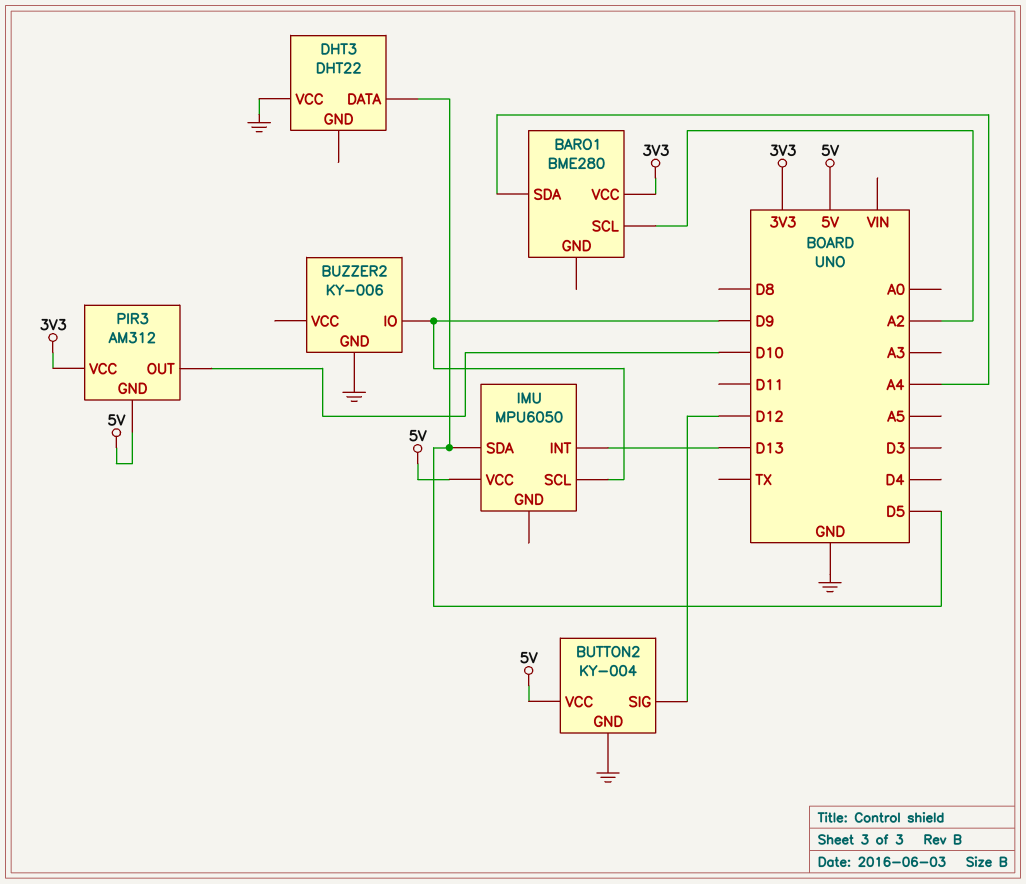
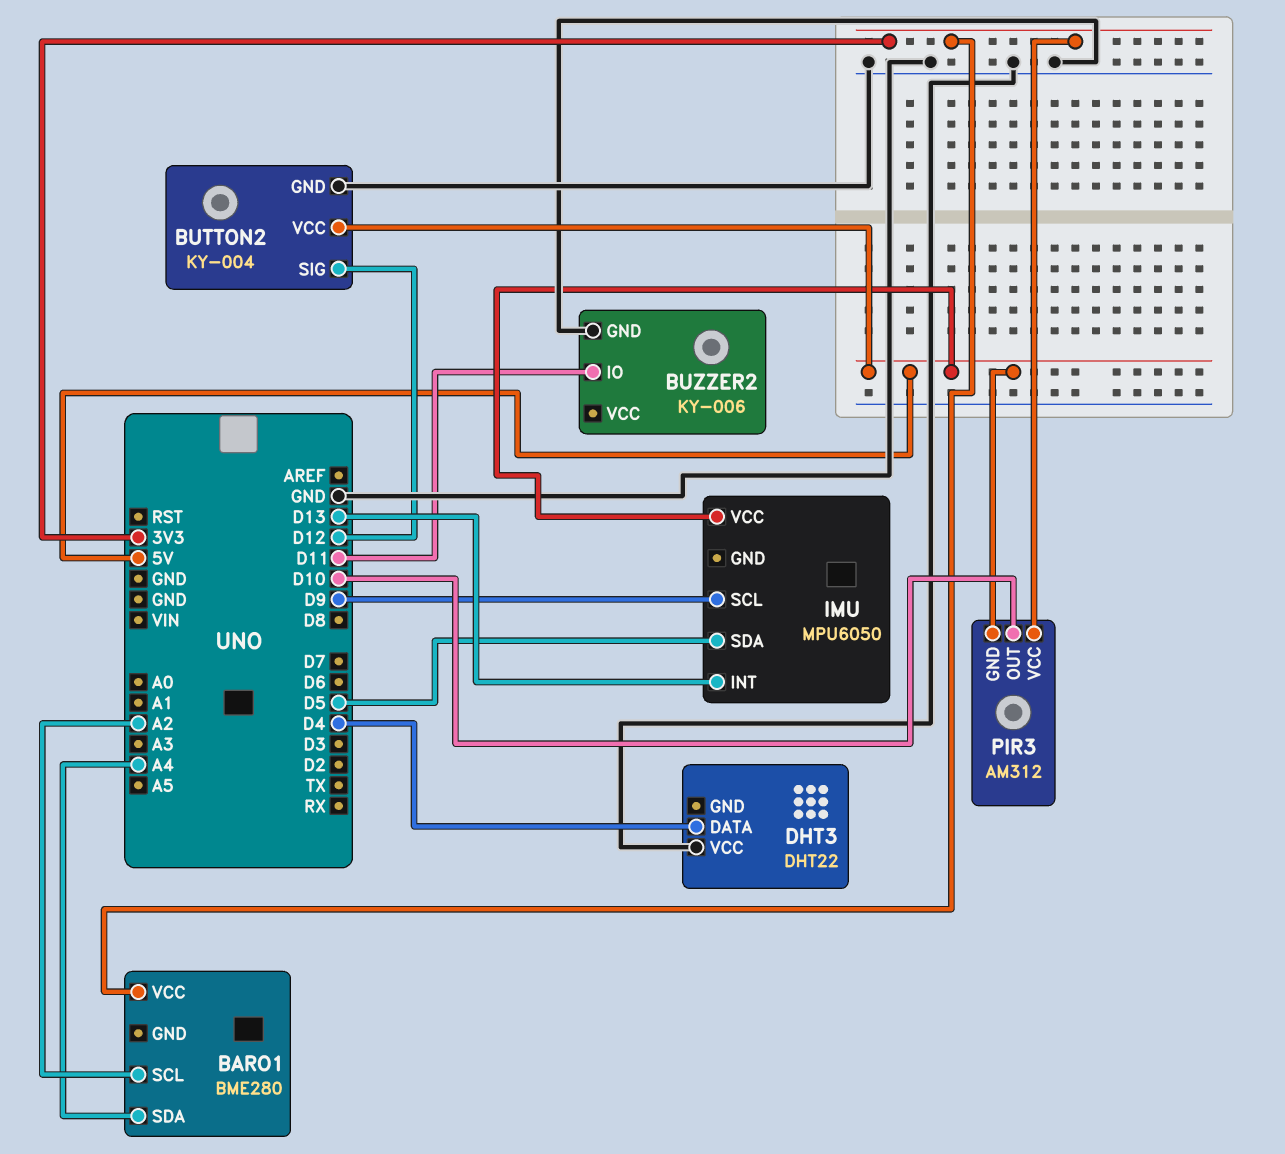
BUZZER2 pin IO: D9 -> D11
DHT3 pin DATA: D5 -> D4

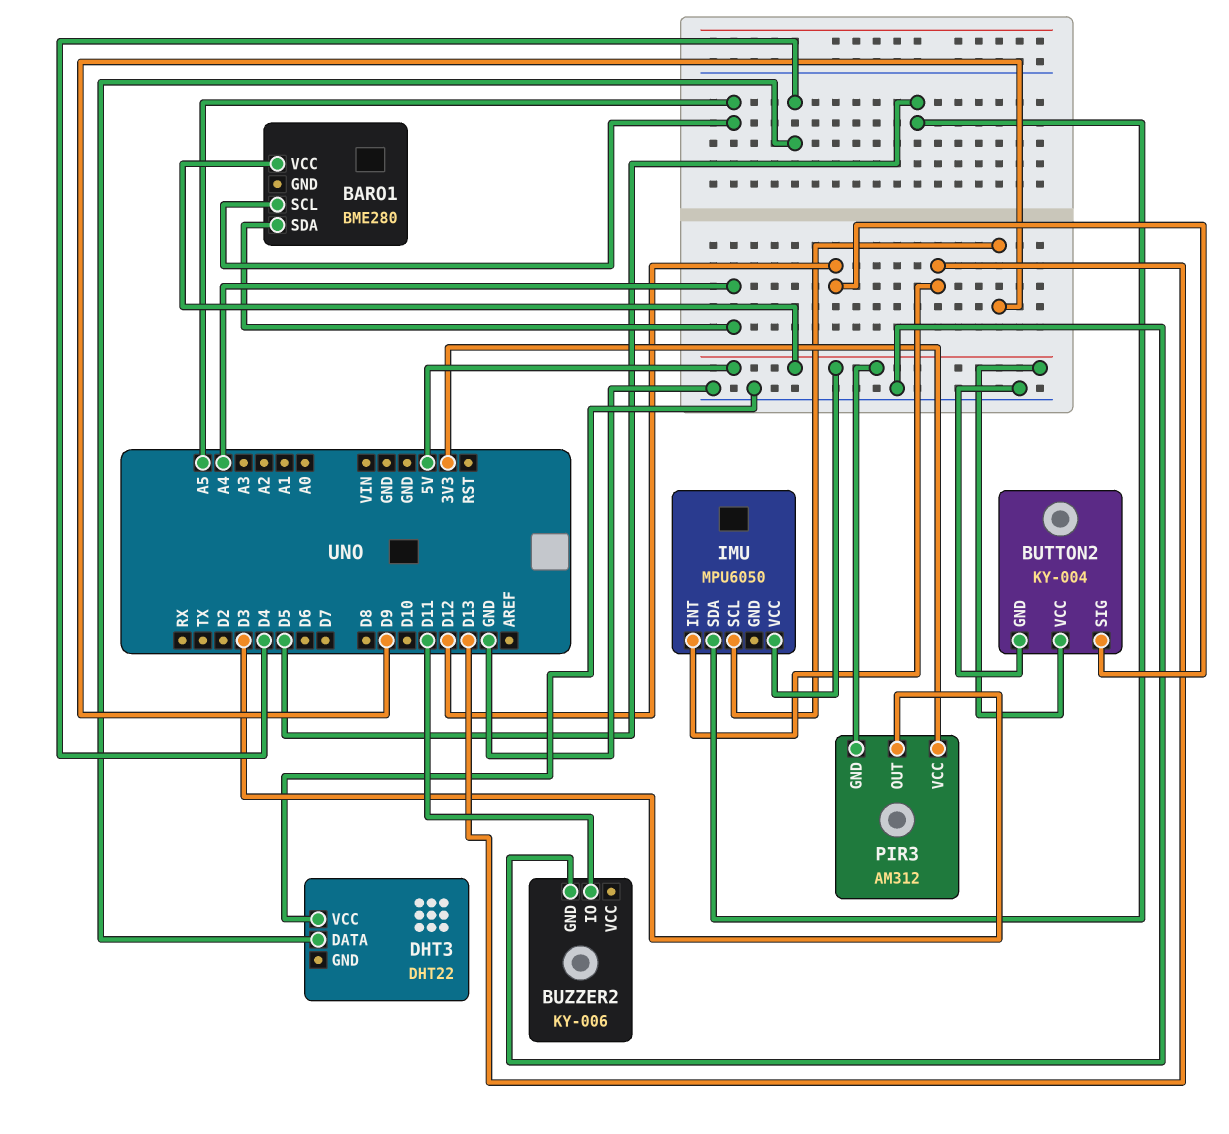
BARO1 pin SCL: A2 -> A5
BARO1 pin VCC: 3V3 -> 5V
PIR3 pin OUT: D10 -> D3

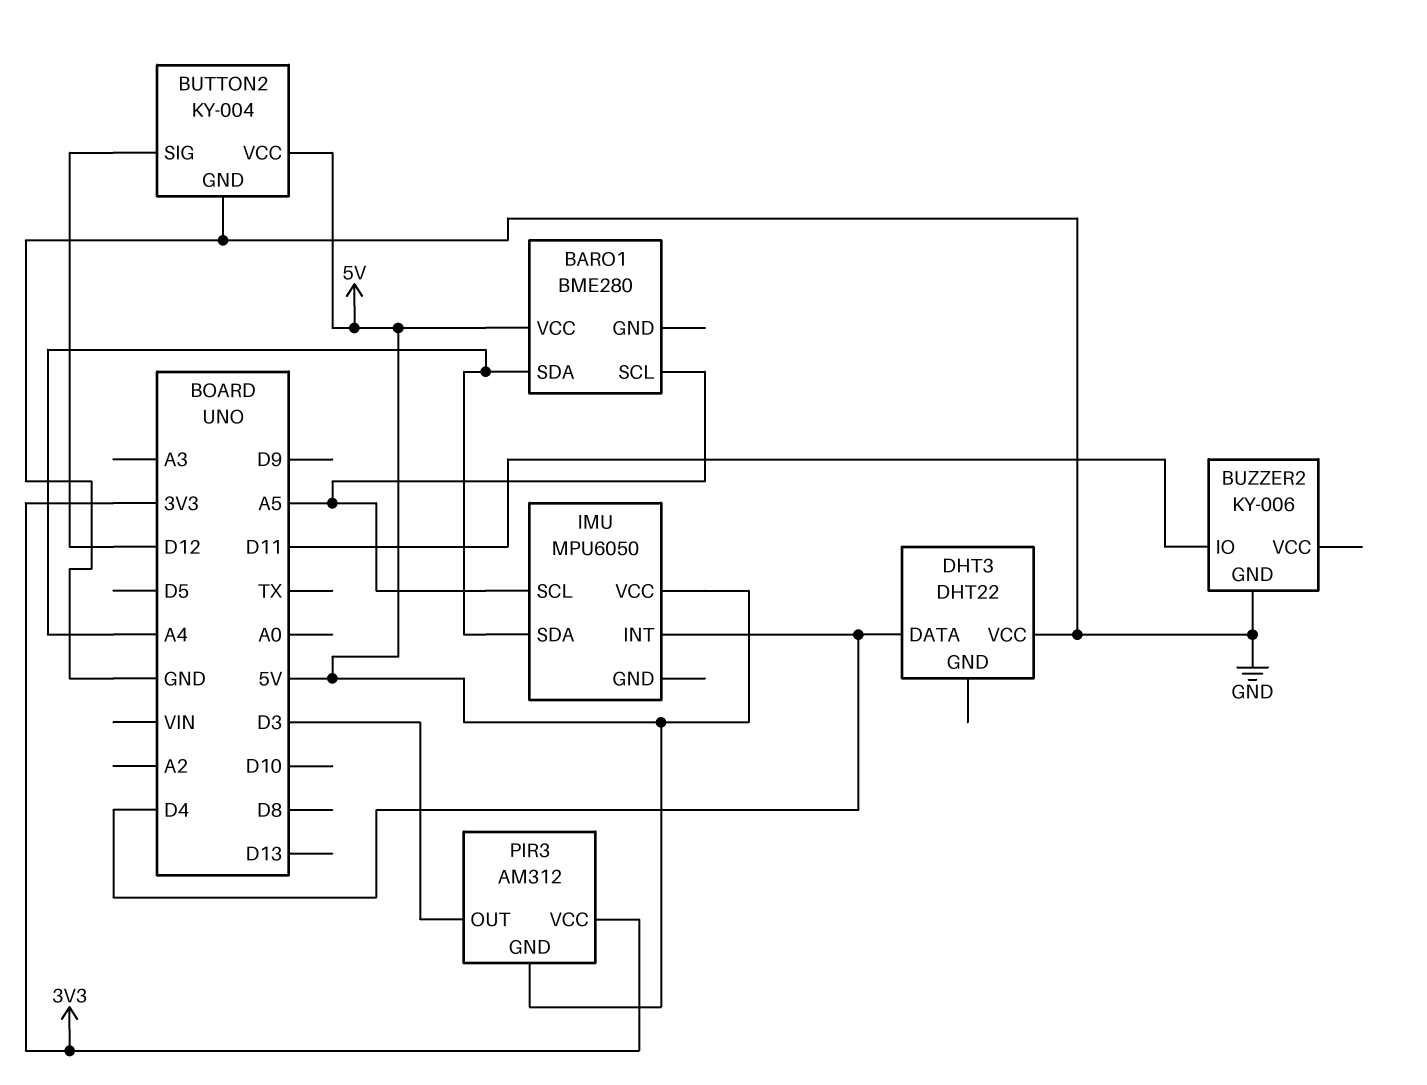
IMU pin INT: D13 -> D4
IMU pin SCL: D9 -> A5
IMU pin SDA: D5 -> A4

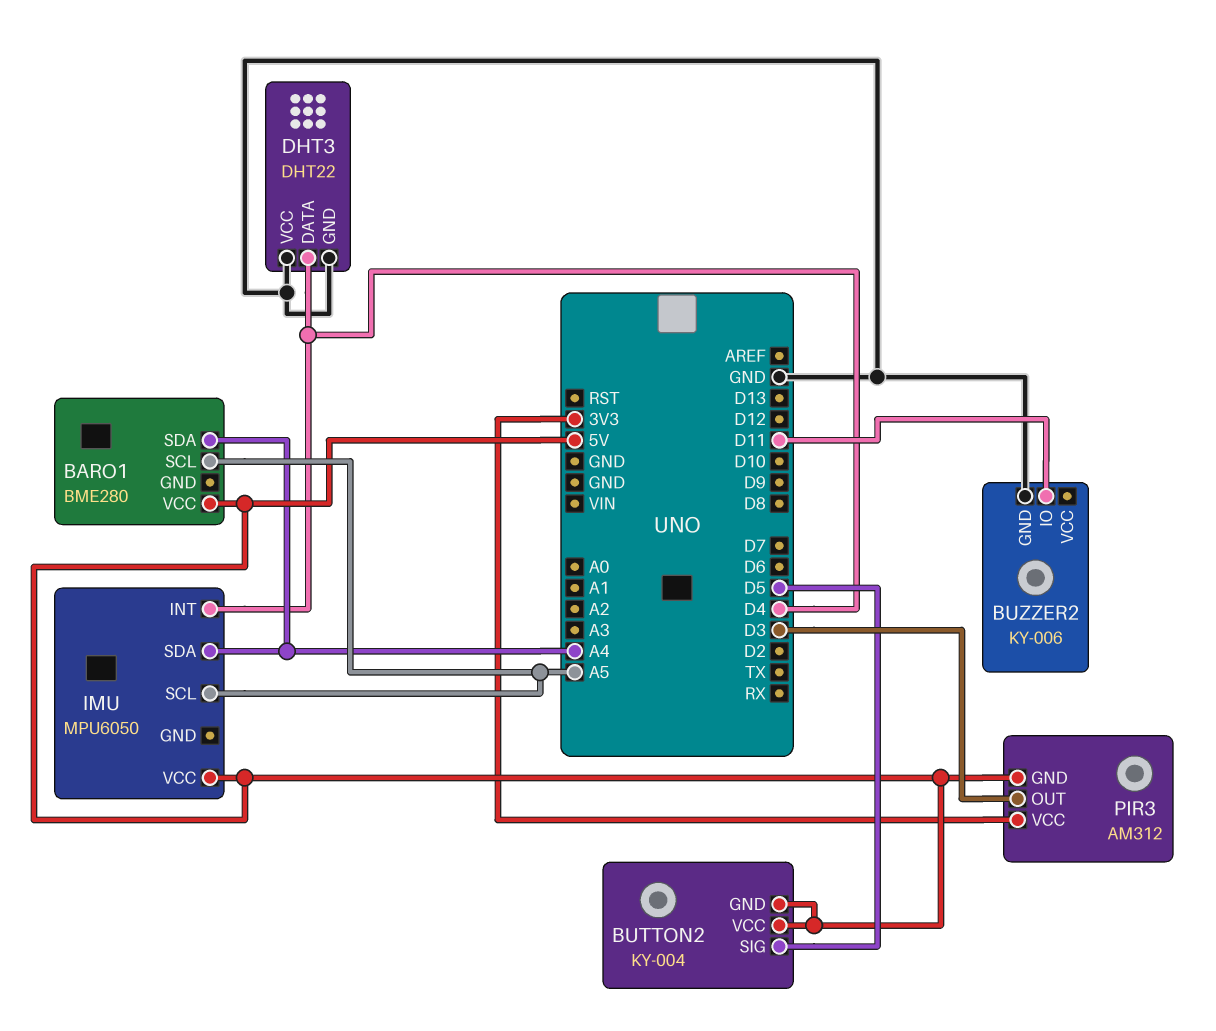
BUTTON2 pin GND: GND -> 5V
BUTTON2 pin SIG: D12 -> D5
DHT3 pin GND: none -> GND

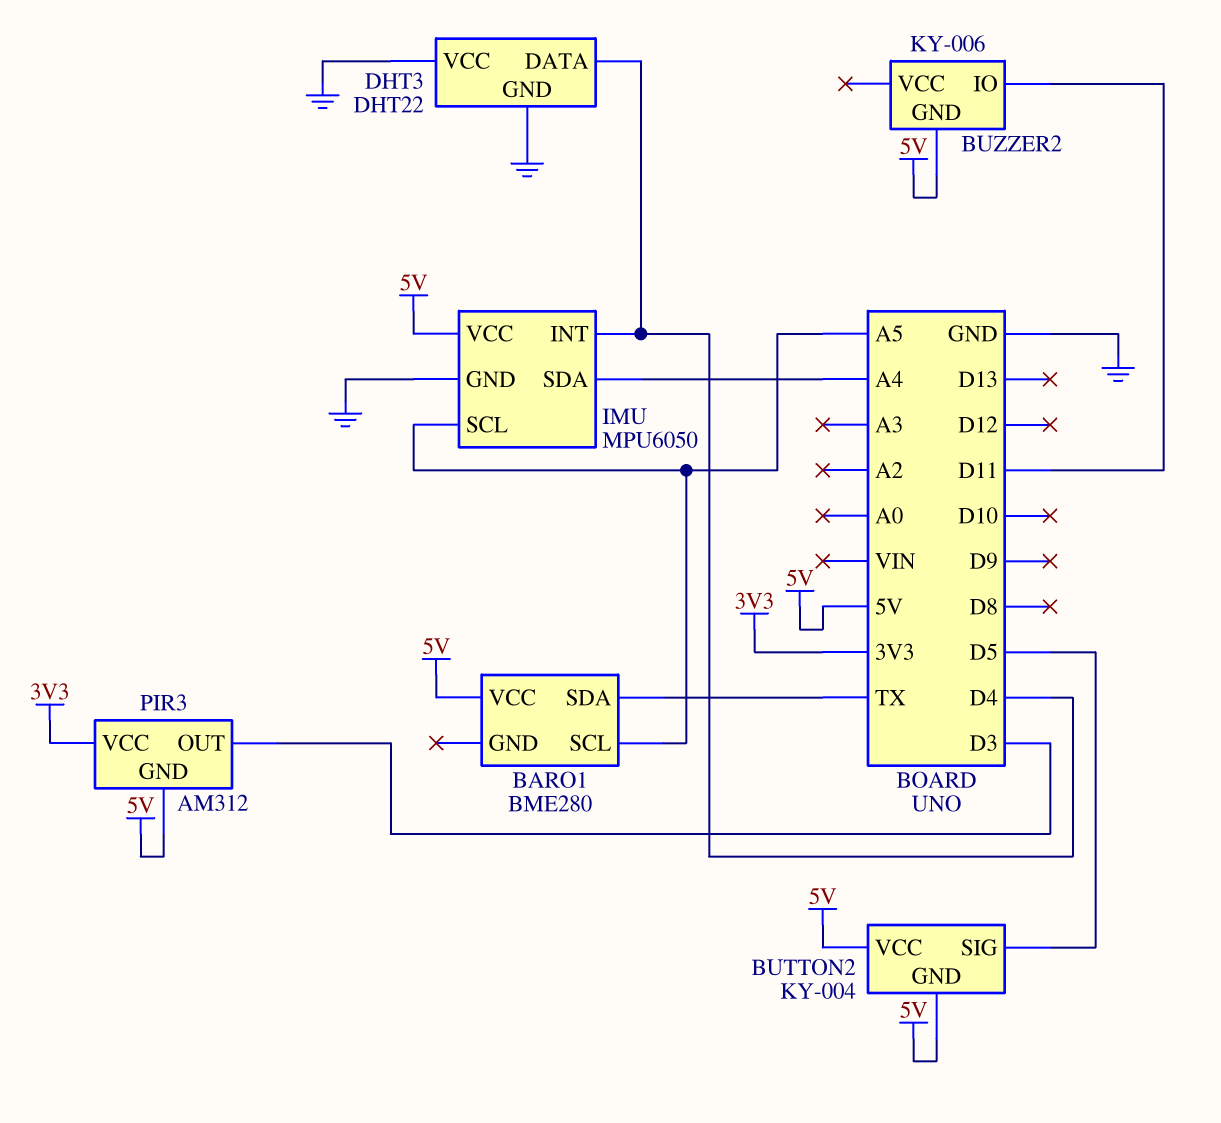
BARO1 pin SDA: A4 -> TX
BUZZER2 pin GND: GND -> 5V
IMU pin GND: none -> GND

